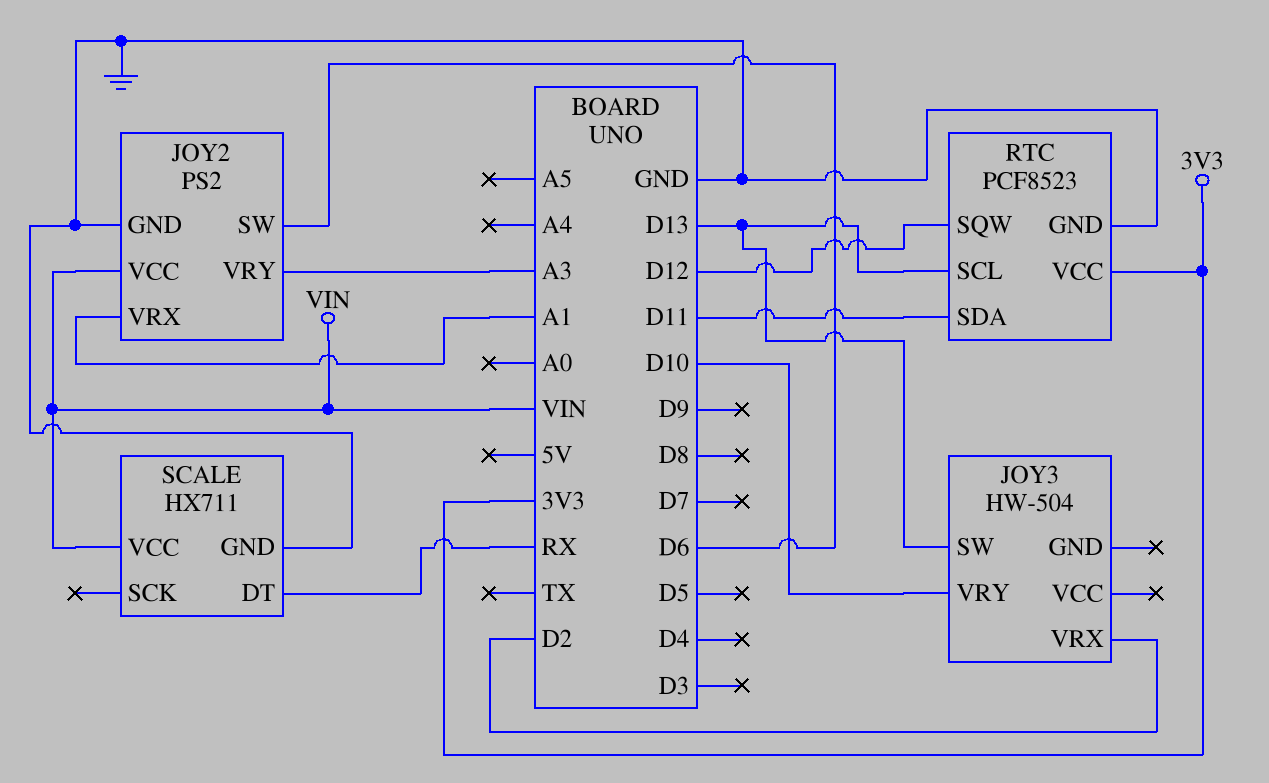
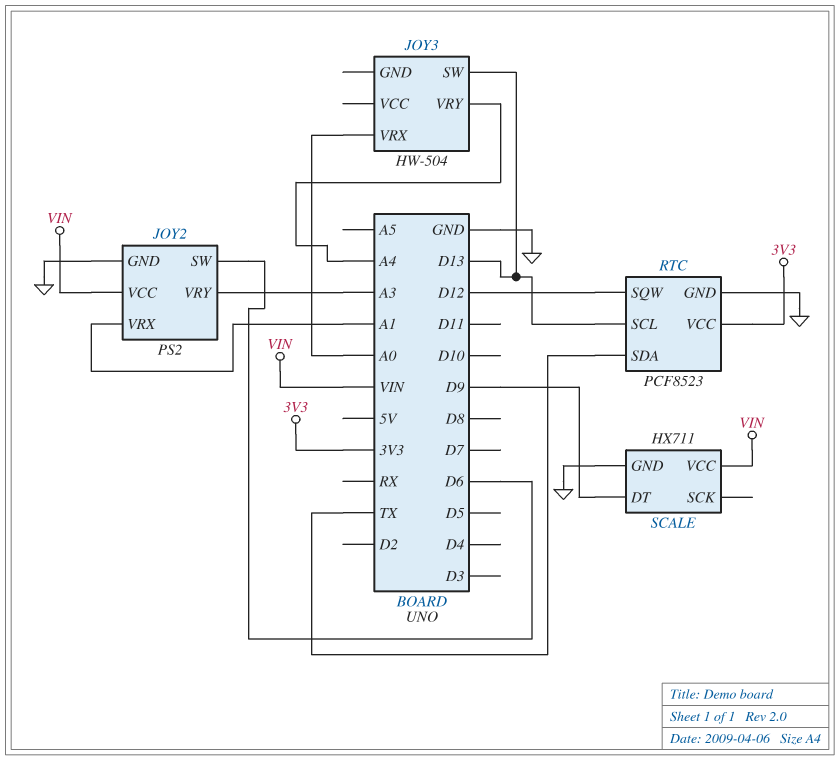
JOY3 pin VRX: D2 -> A0
JOY3 pin VRY: D10 -> A4
RTC pin SDA: D11 -> TX
SCALE pin DT: RX -> D9

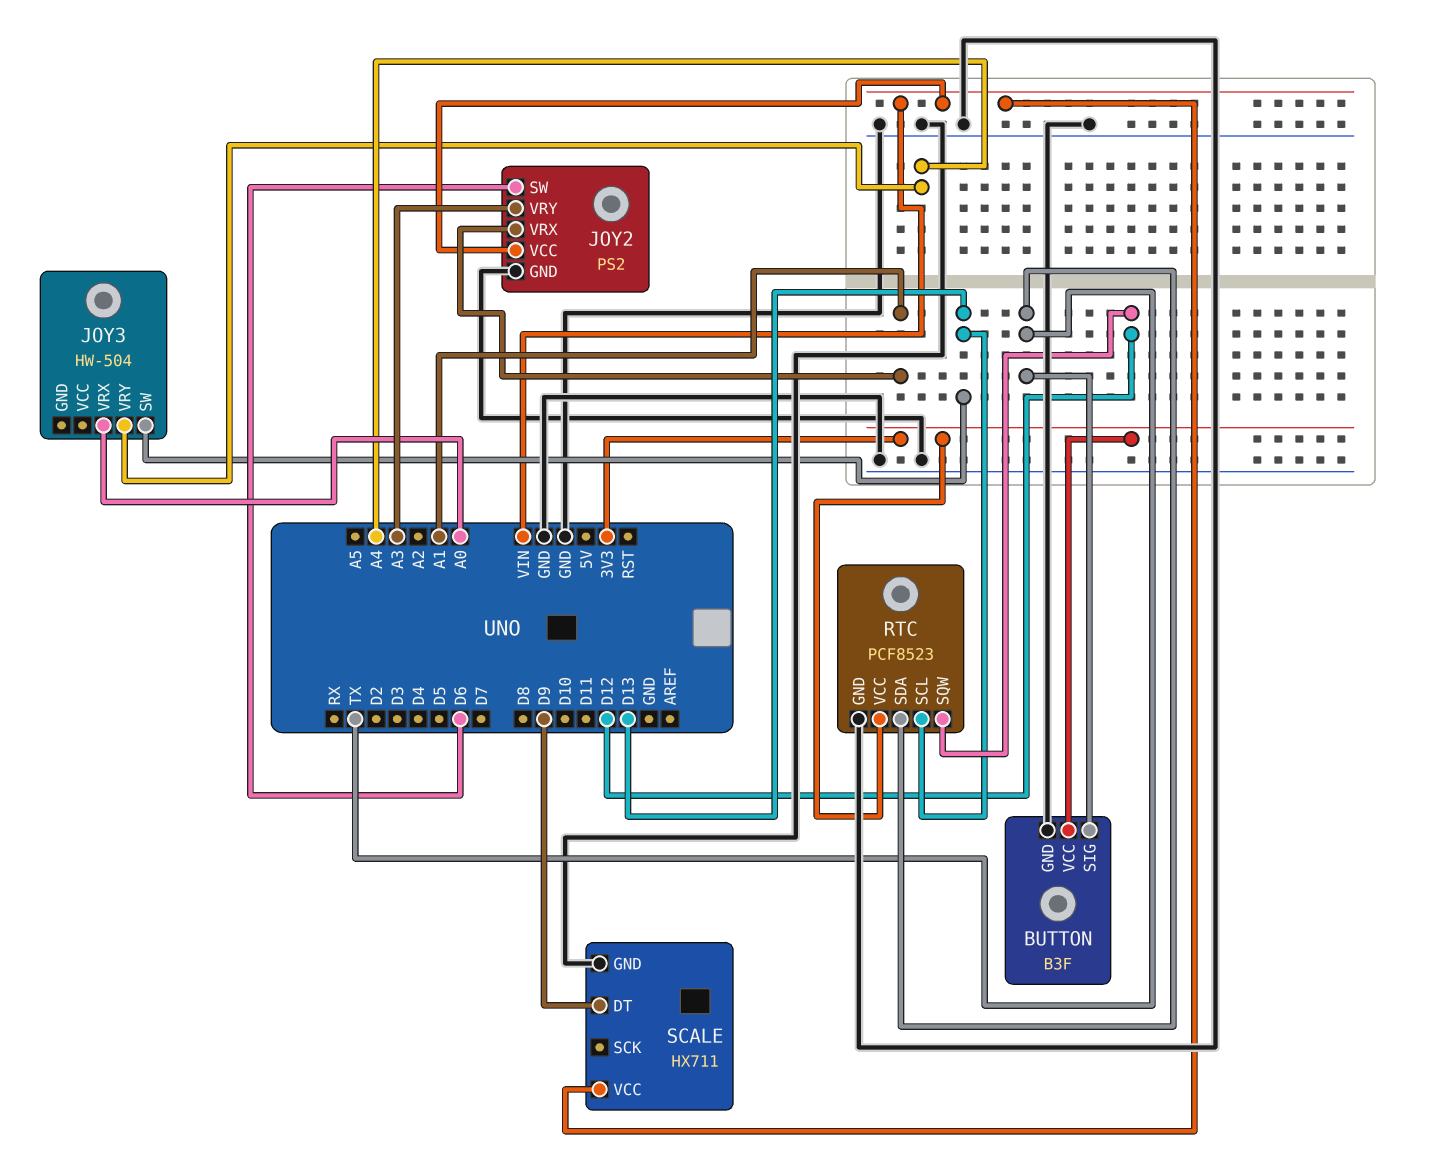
BUTTON: none -> B3F
BUTTON pin GND: none -> GND
BUTTON pin SIG: none -> TX
BUTTON pin VCC: none -> 3V3

